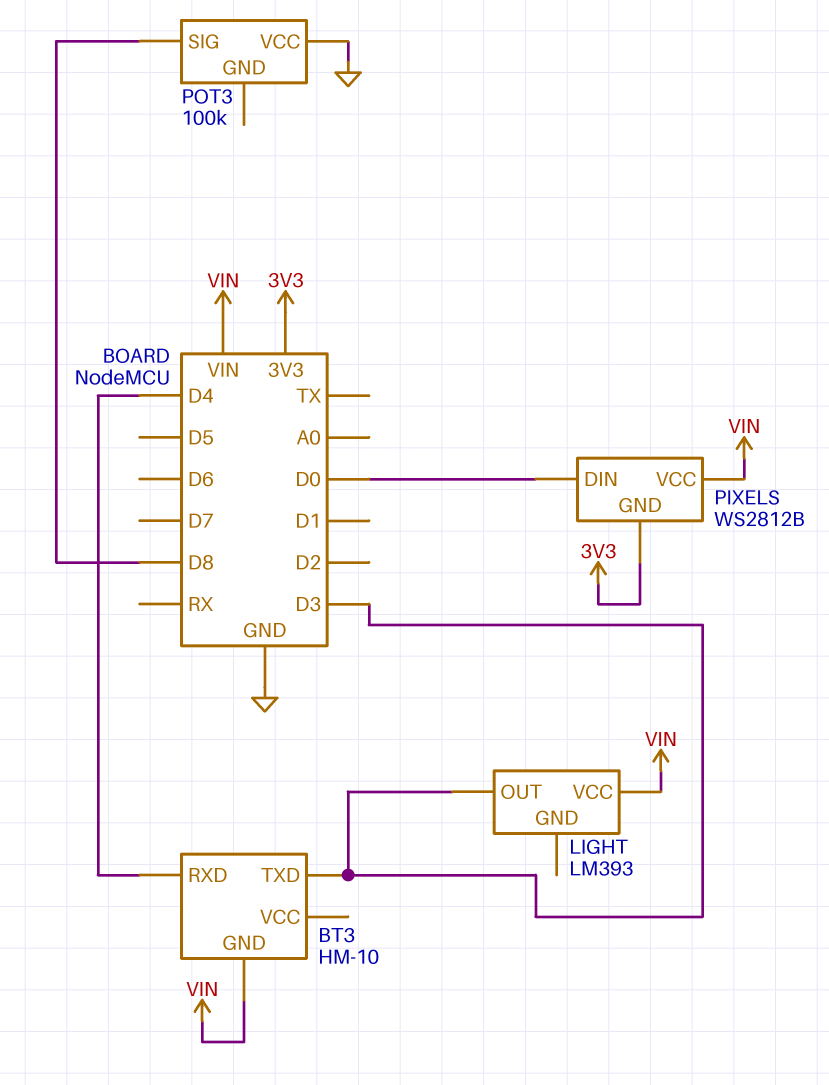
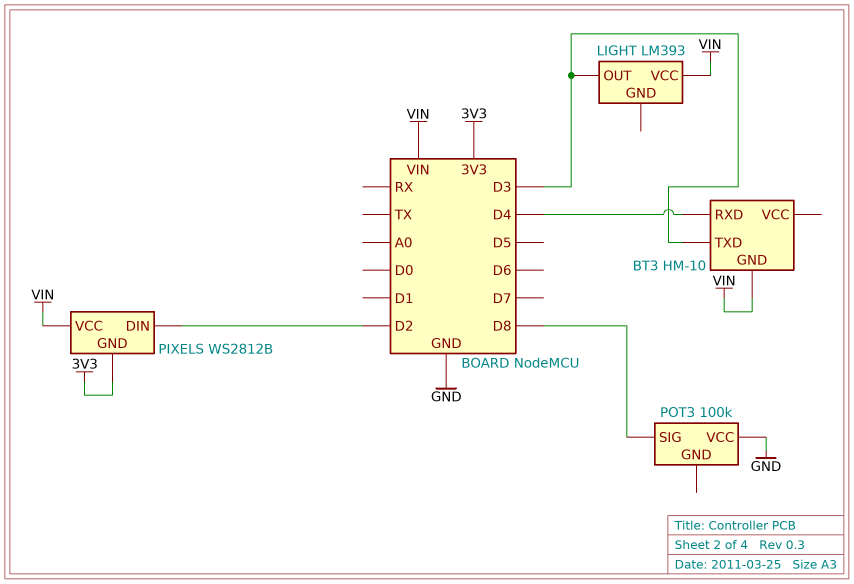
PIXELS pin DIN: D0 -> D2

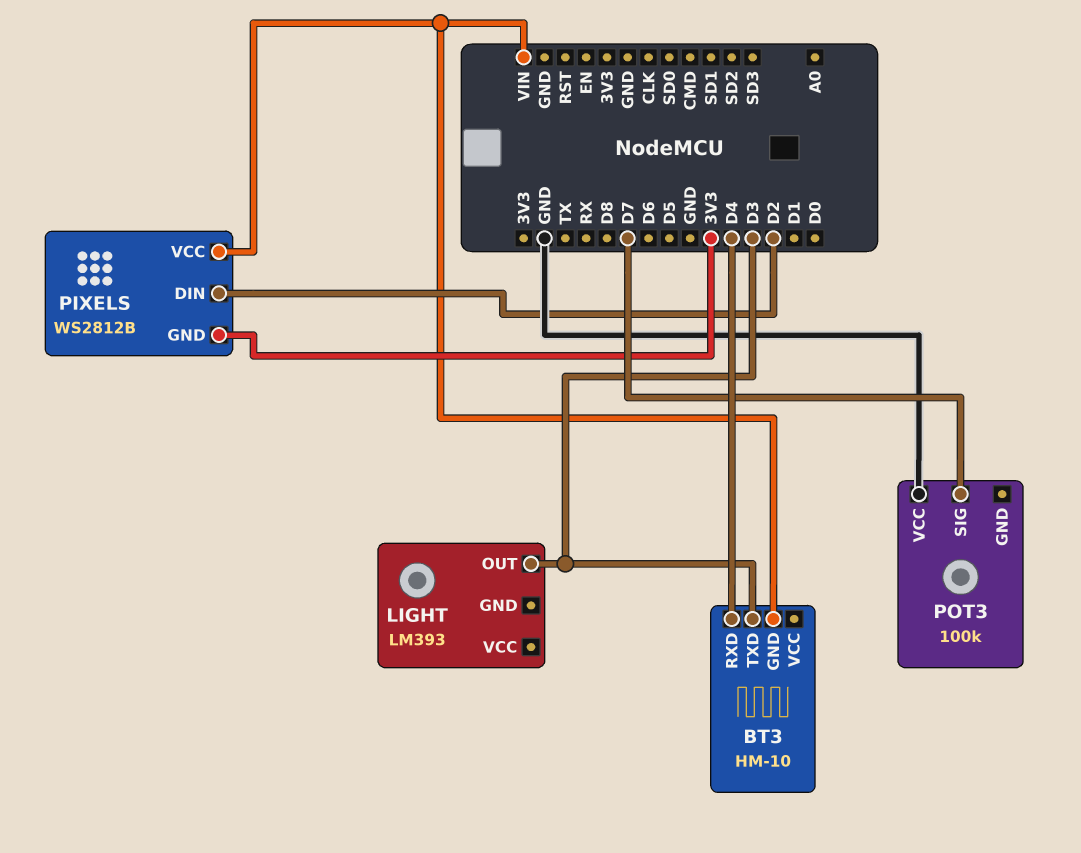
LIGHT pin VCC: VIN -> none
POT3 pin SIG: D8 -> D7

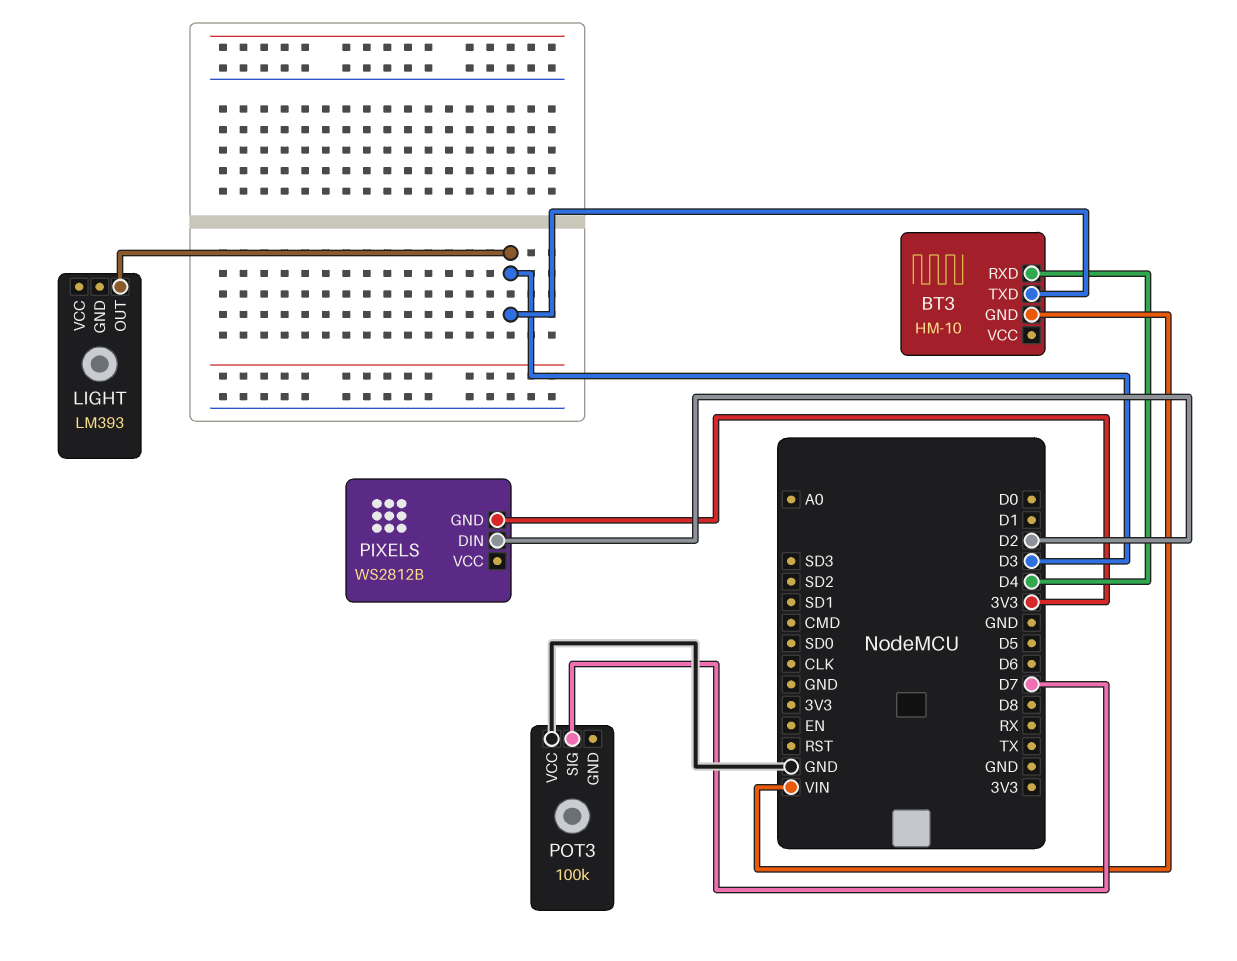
PIXELS pin VCC: VIN -> none

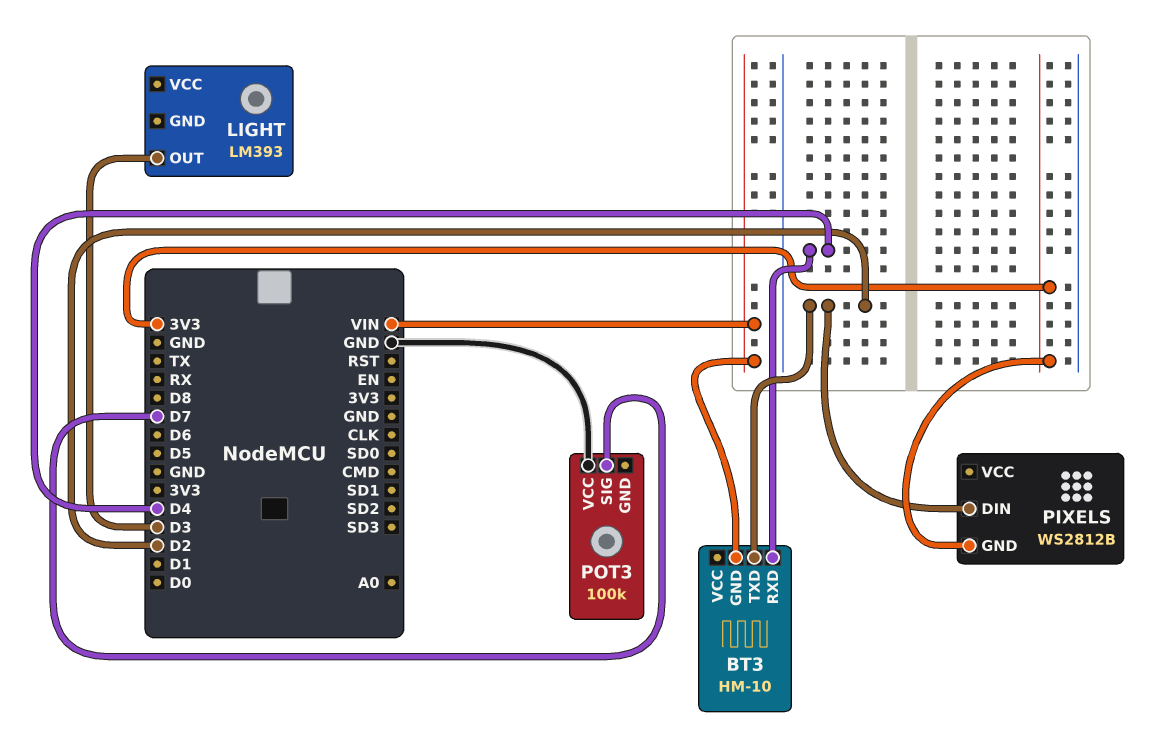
BT3 pin TXD: D3 -> D2

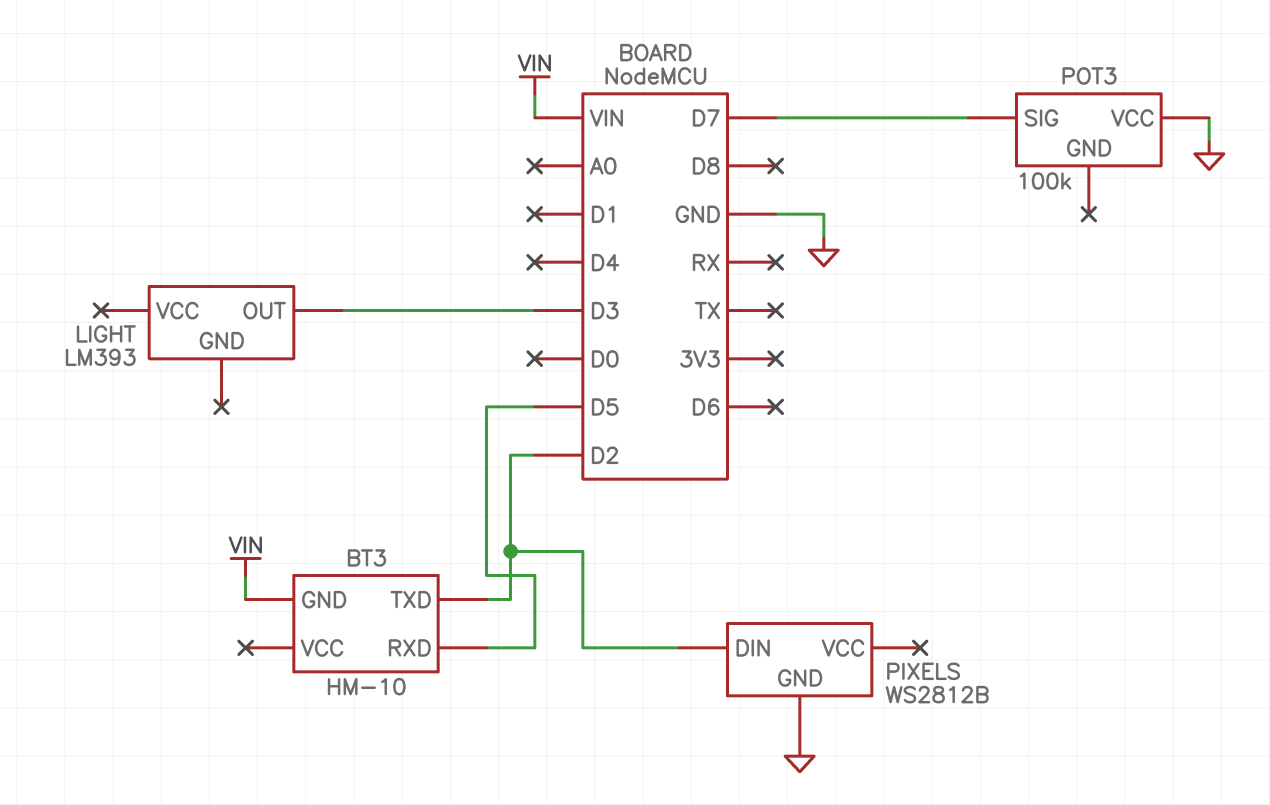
BT3 pin RXD: D4 -> D5
PIXELS pin GND: 3V3 -> GND

